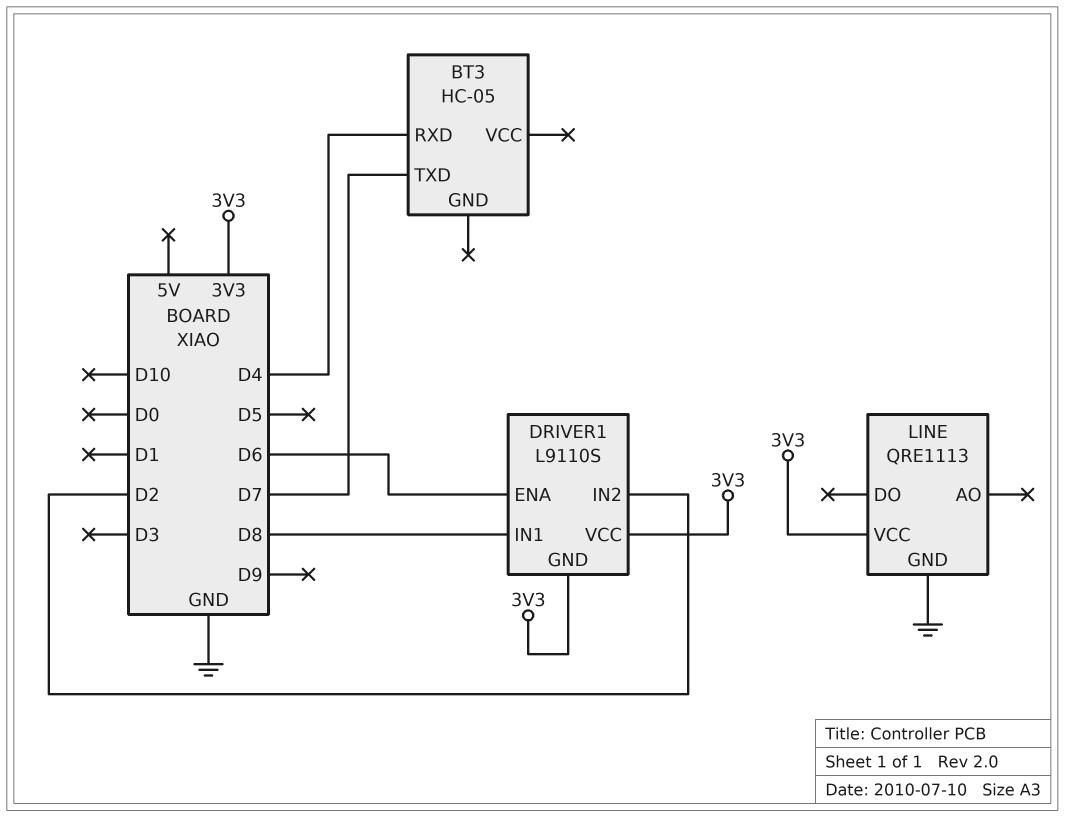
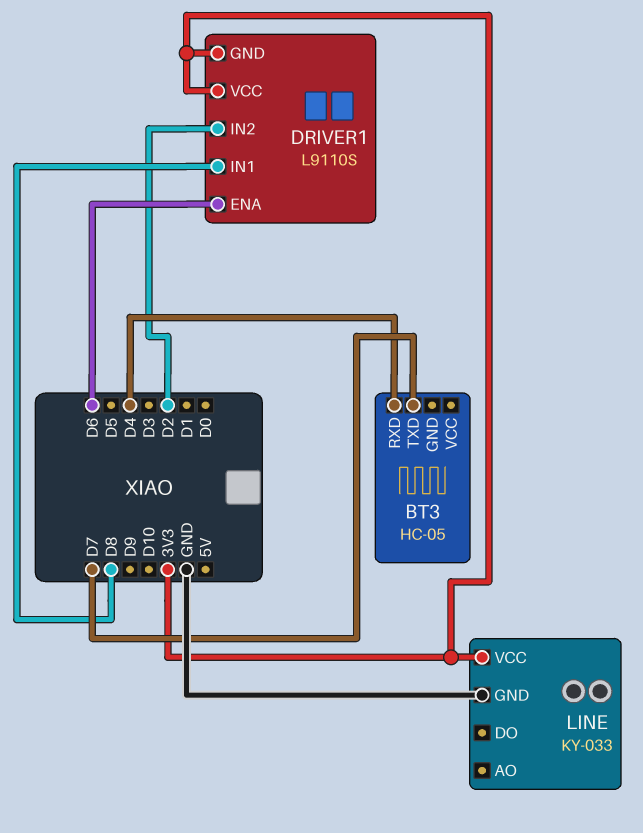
LINE: QRE1113 -> KY-033

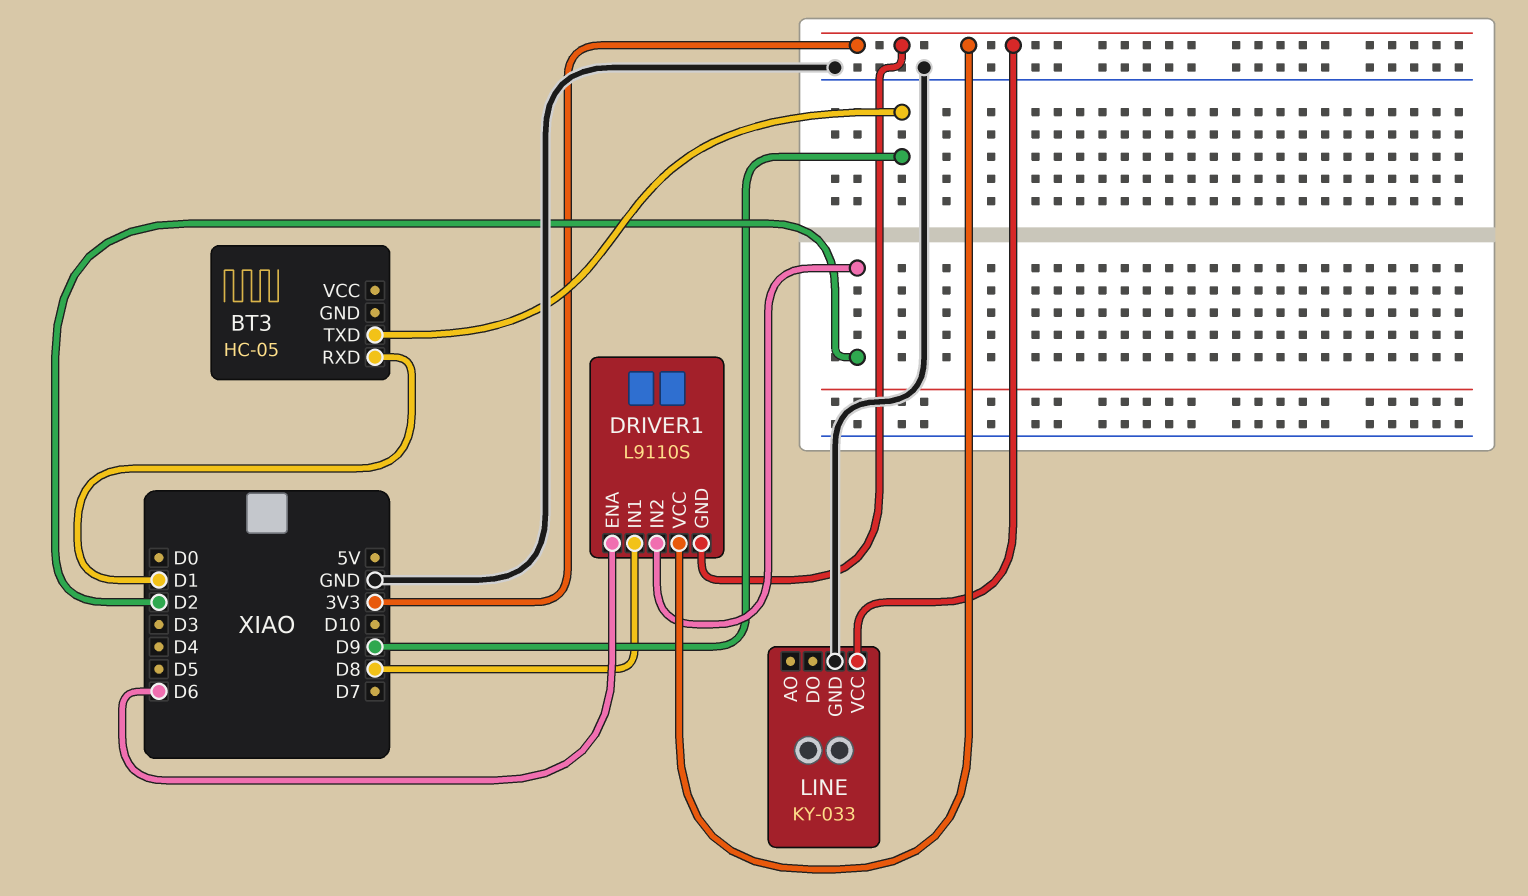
BT3 pin RXD: D4 -> D1
BT3 pin TXD: D7 -> D9

